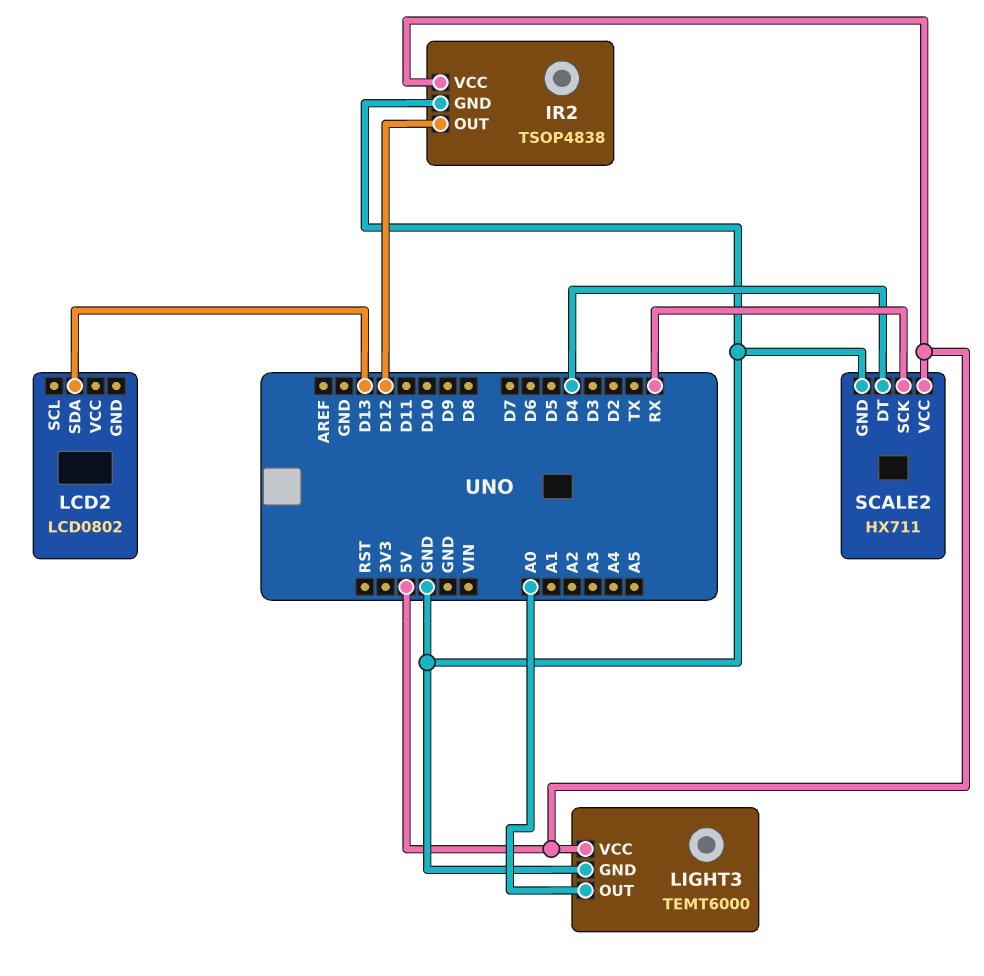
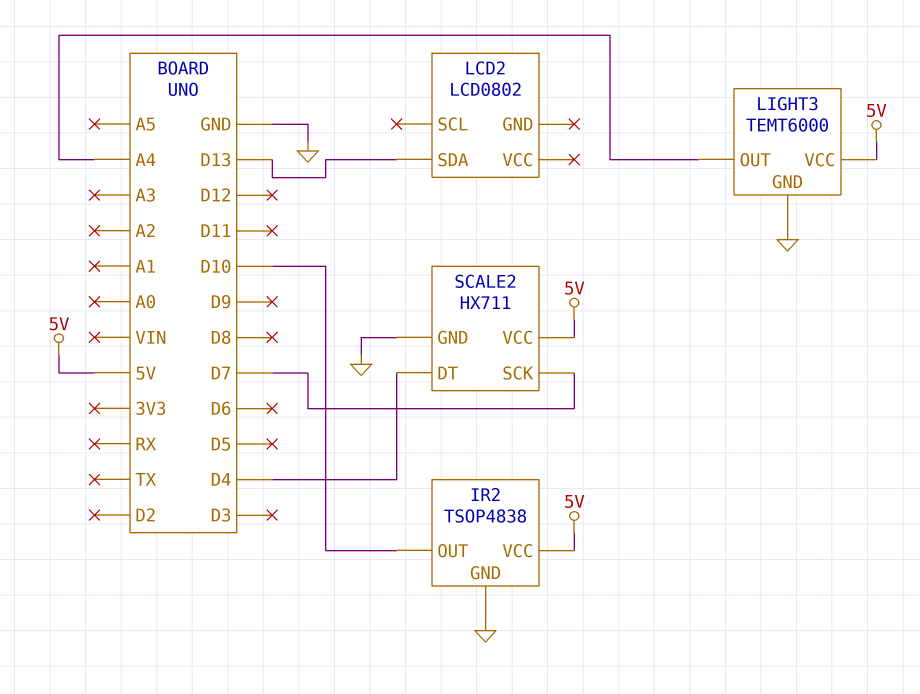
IR2 pin OUT: D12 -> D10
LIGHT3 pin OUT: A0 -> A4
SCALE2 pin SCK: RX -> D7

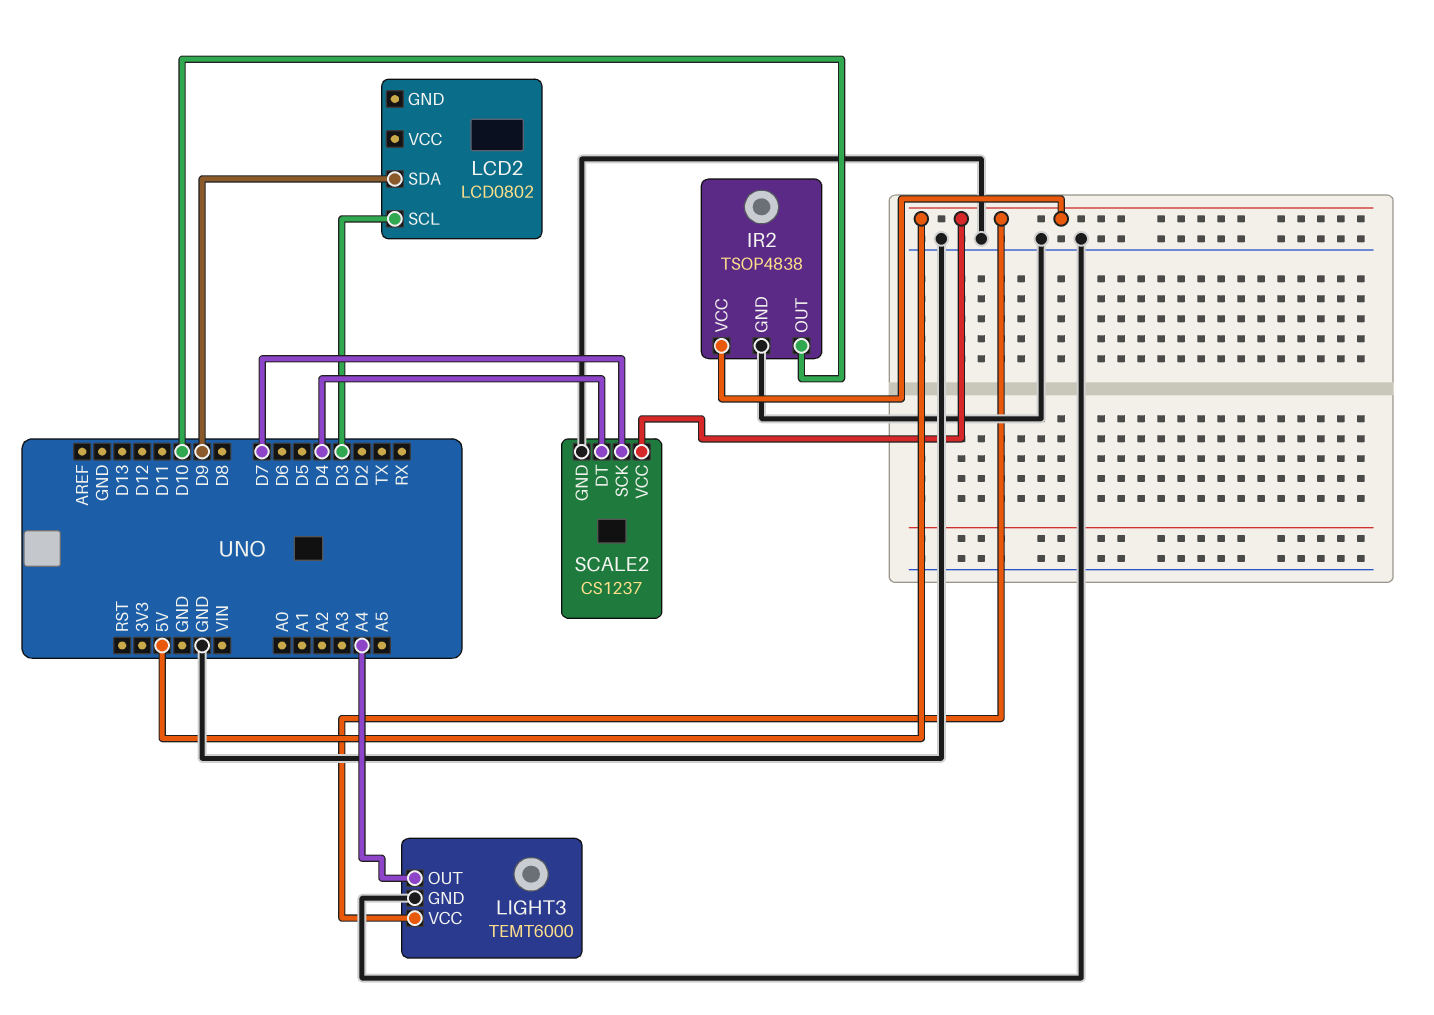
LCD2 pin SCL: none -> D3
LCD2 pin SDA: D13 -> D9
SCALE2: HX711 -> CS1237

